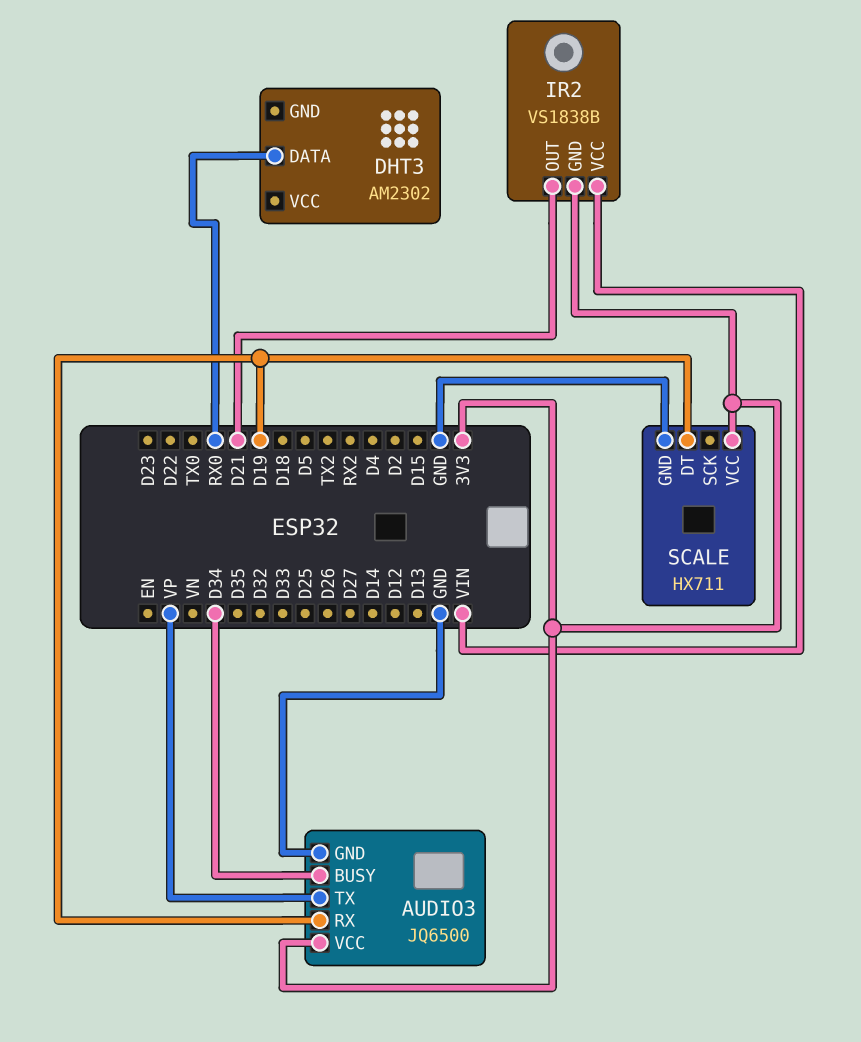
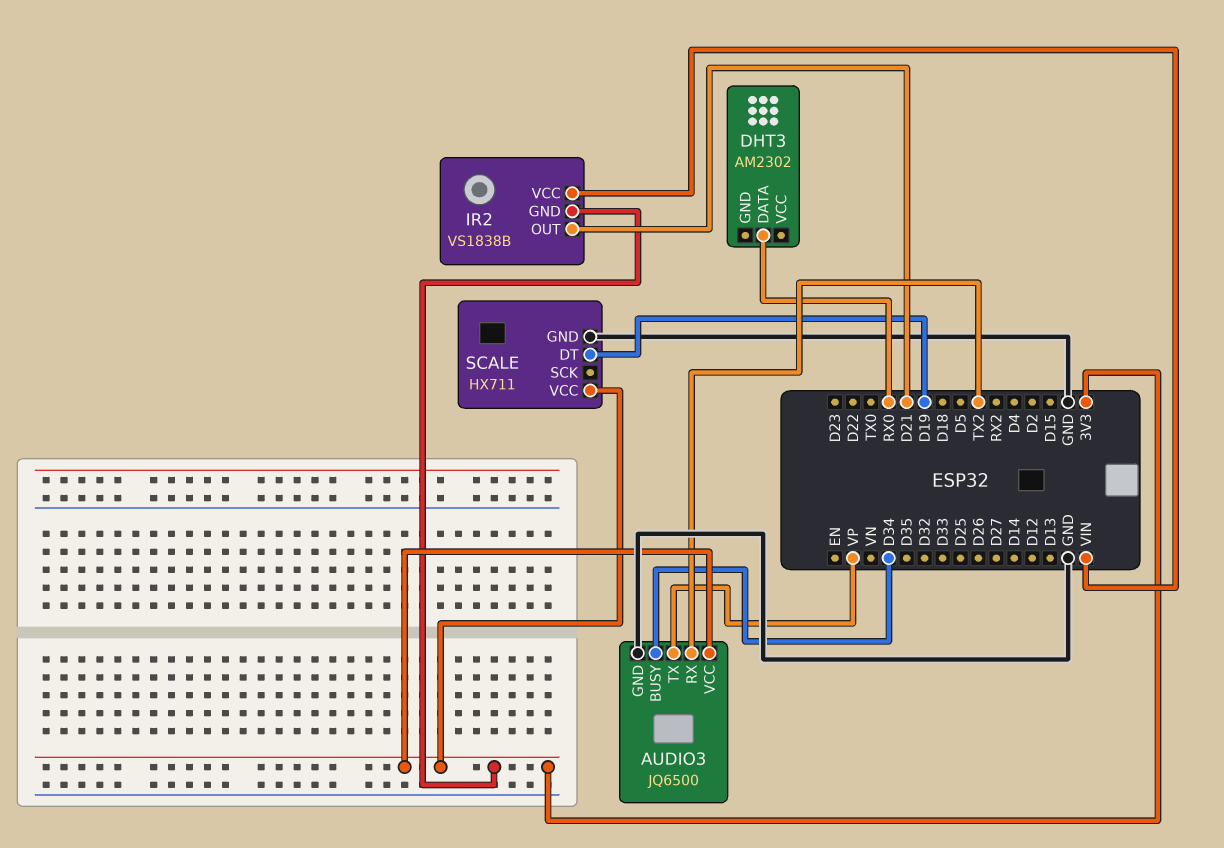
AUDIO3 pin RX: D19 -> TX2

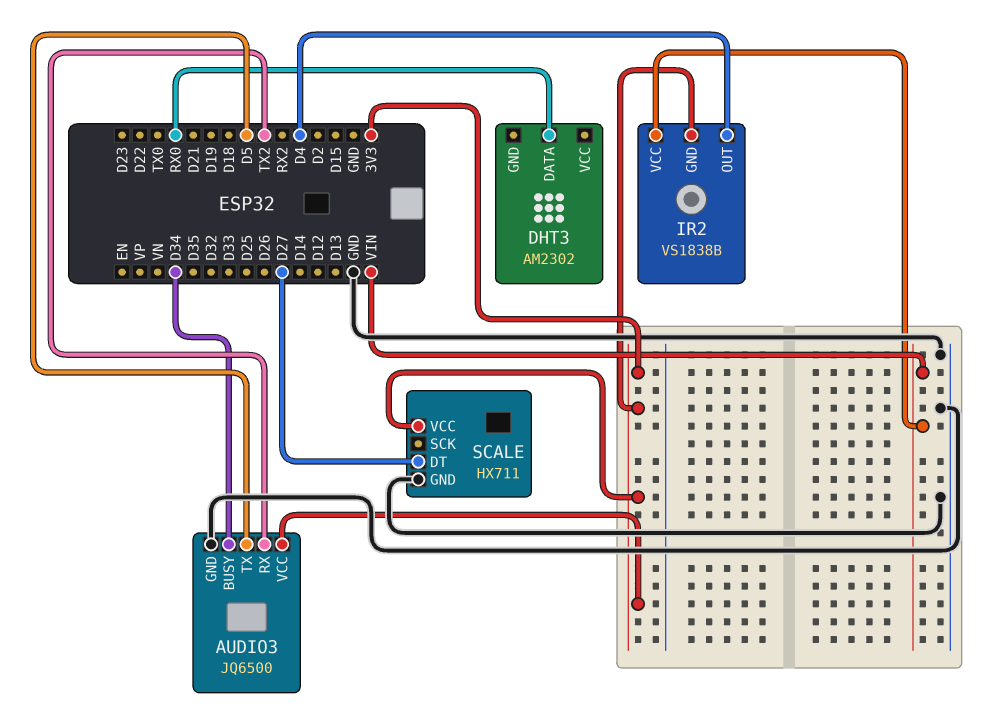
AUDIO3 pin TX: VP -> D5
IR2 pin OUT: D21 -> D4
SCALE pin DT: D19 -> D27

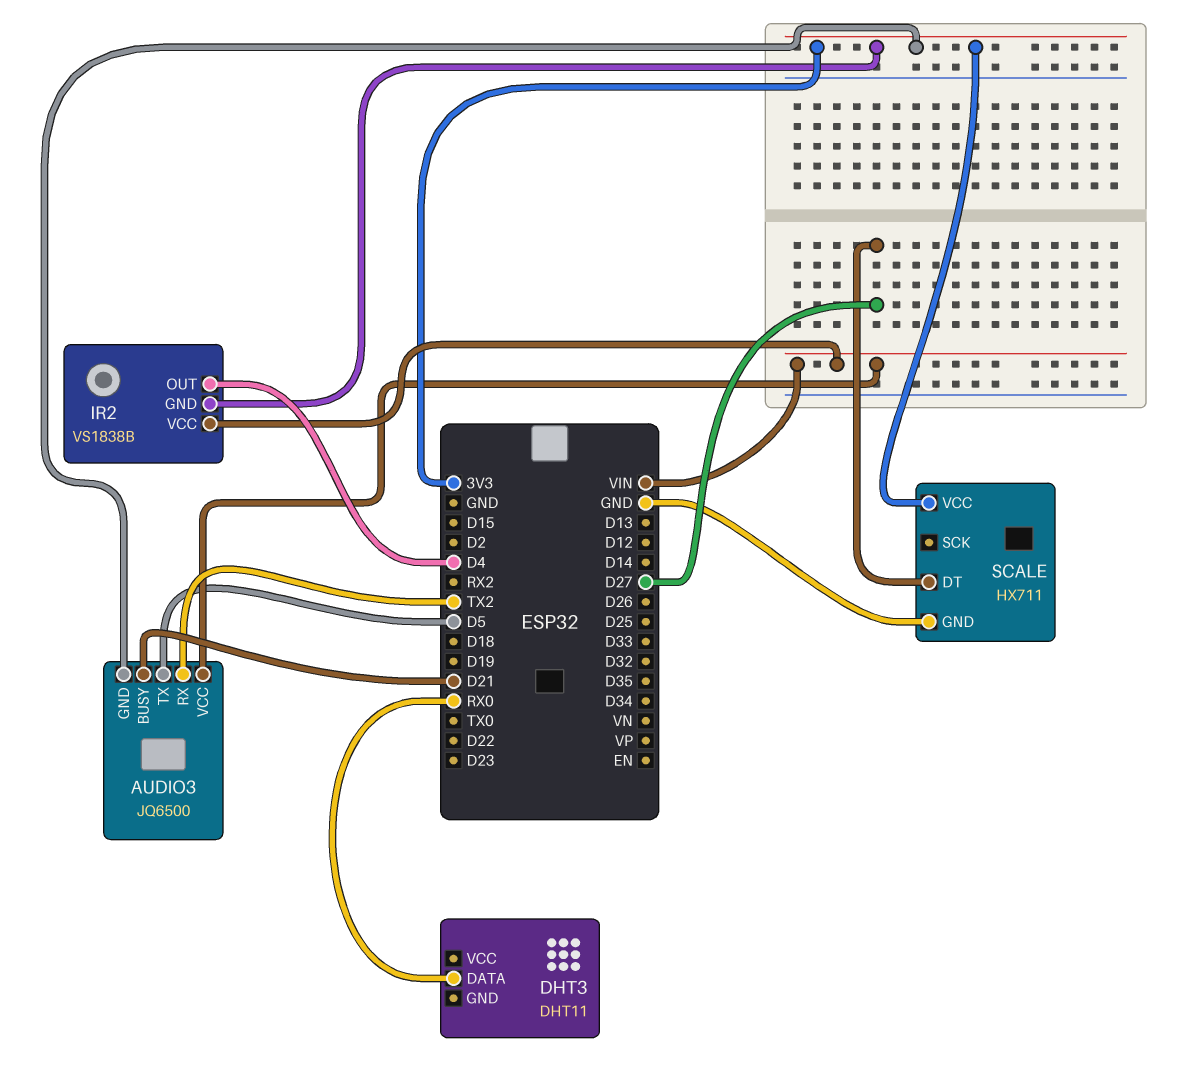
AUDIO3 pin BUSY: D34 -> D21
AUDIO3 pin GND: GND -> 3V3
AUDIO3 pin VCC: 3V3 -> VIN
DHT3: AM2302 -> DHT11

